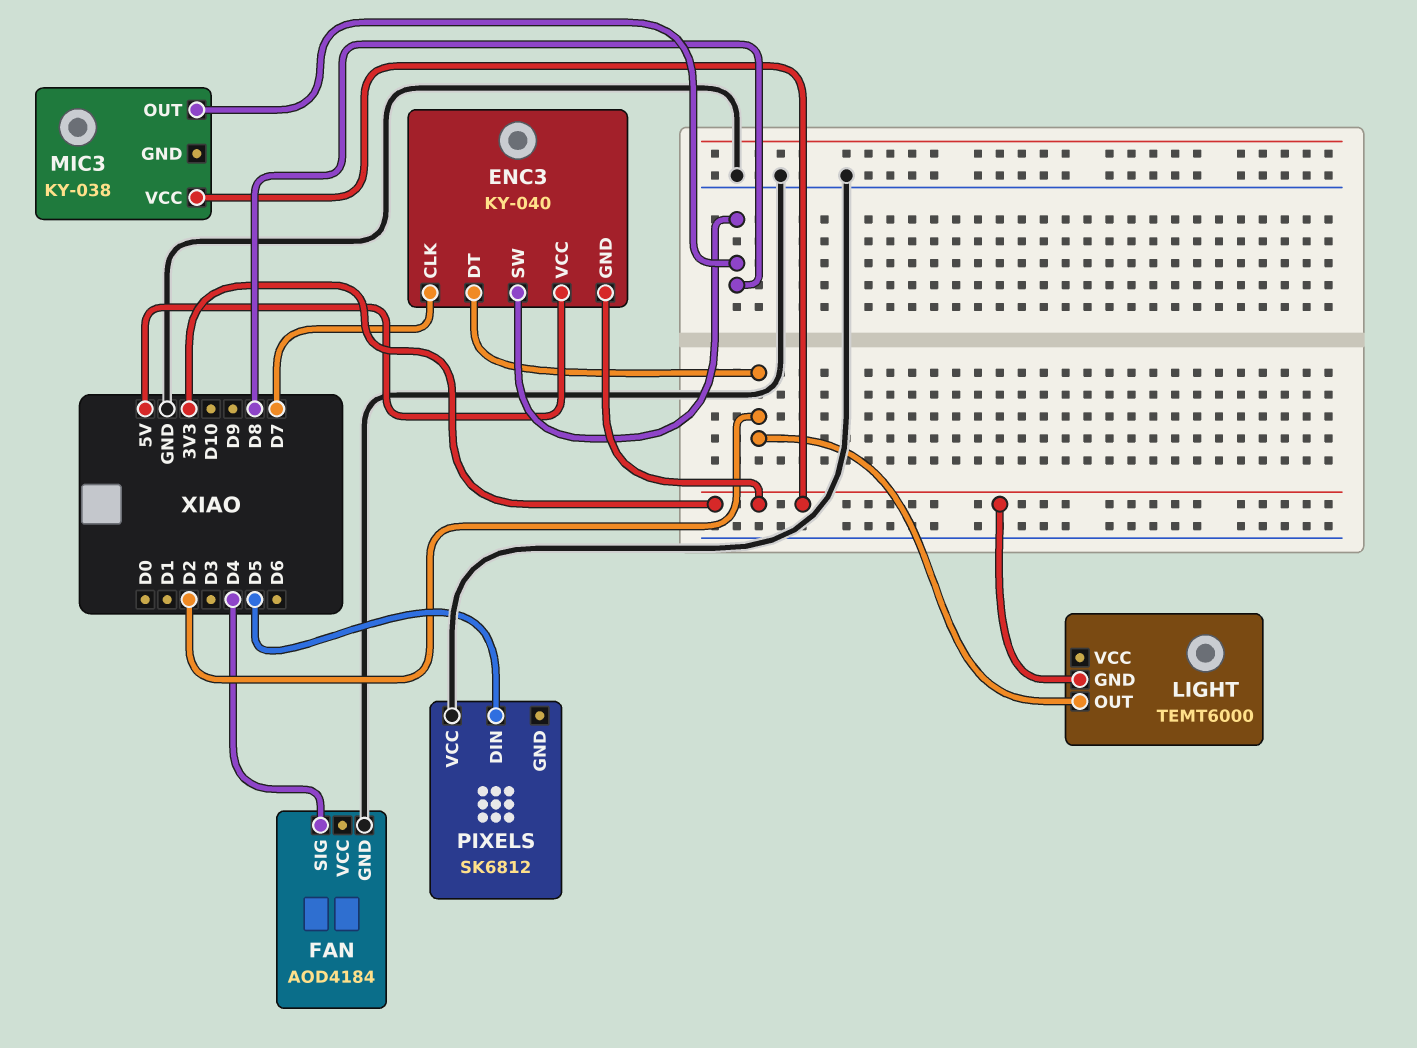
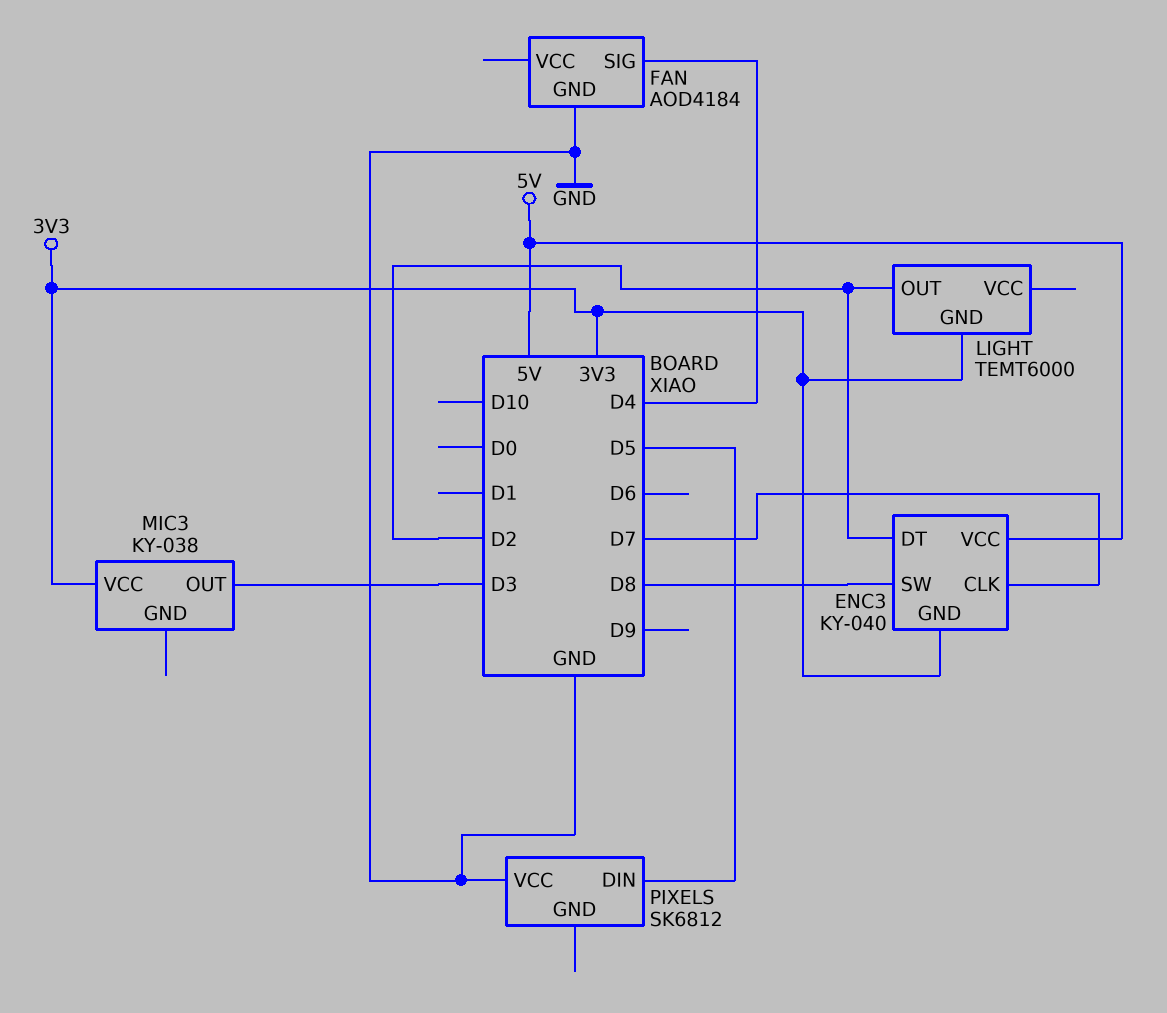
MIC3 pin OUT: D8 -> D3

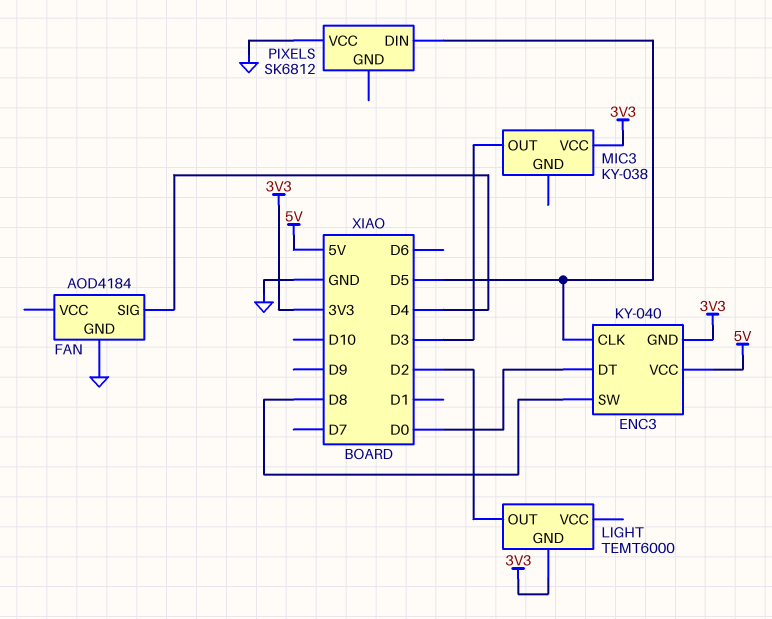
ENC3 pin CLK: D7 -> D5
ENC3 pin DT: D2 -> D0

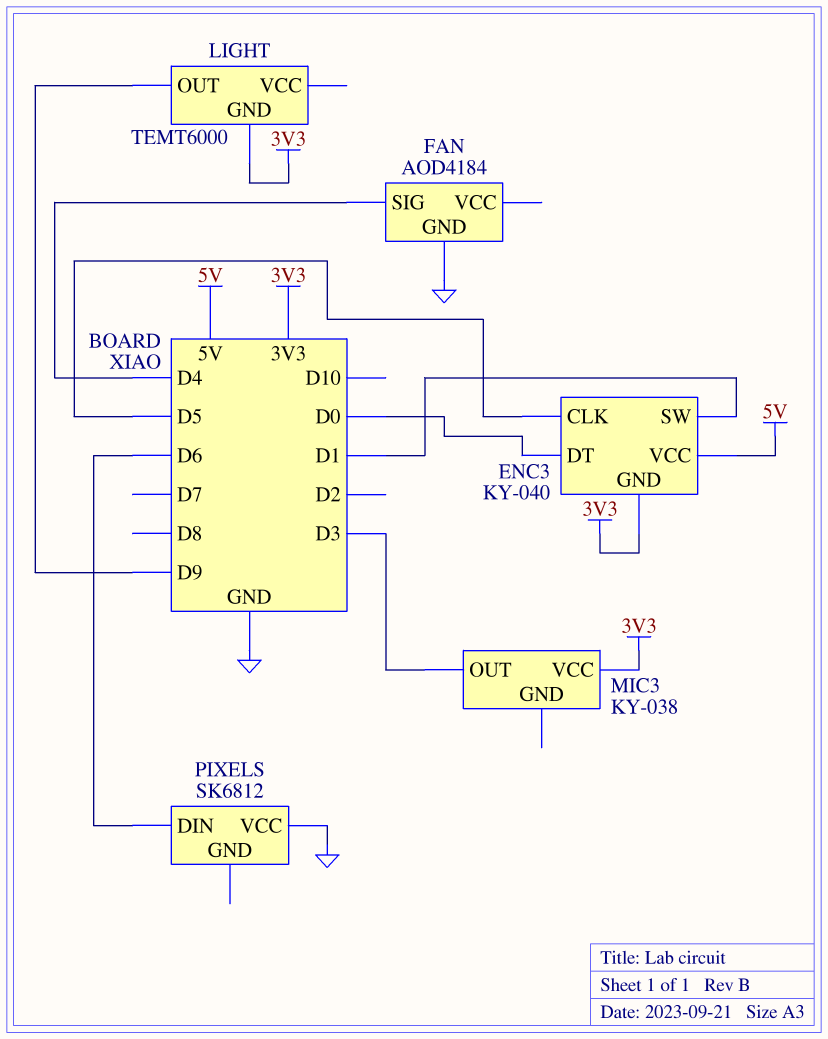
ENC3 pin SW: D8 -> D1
LIGHT pin OUT: D2 -> D9
PIXELS pin DIN: D5 -> D6

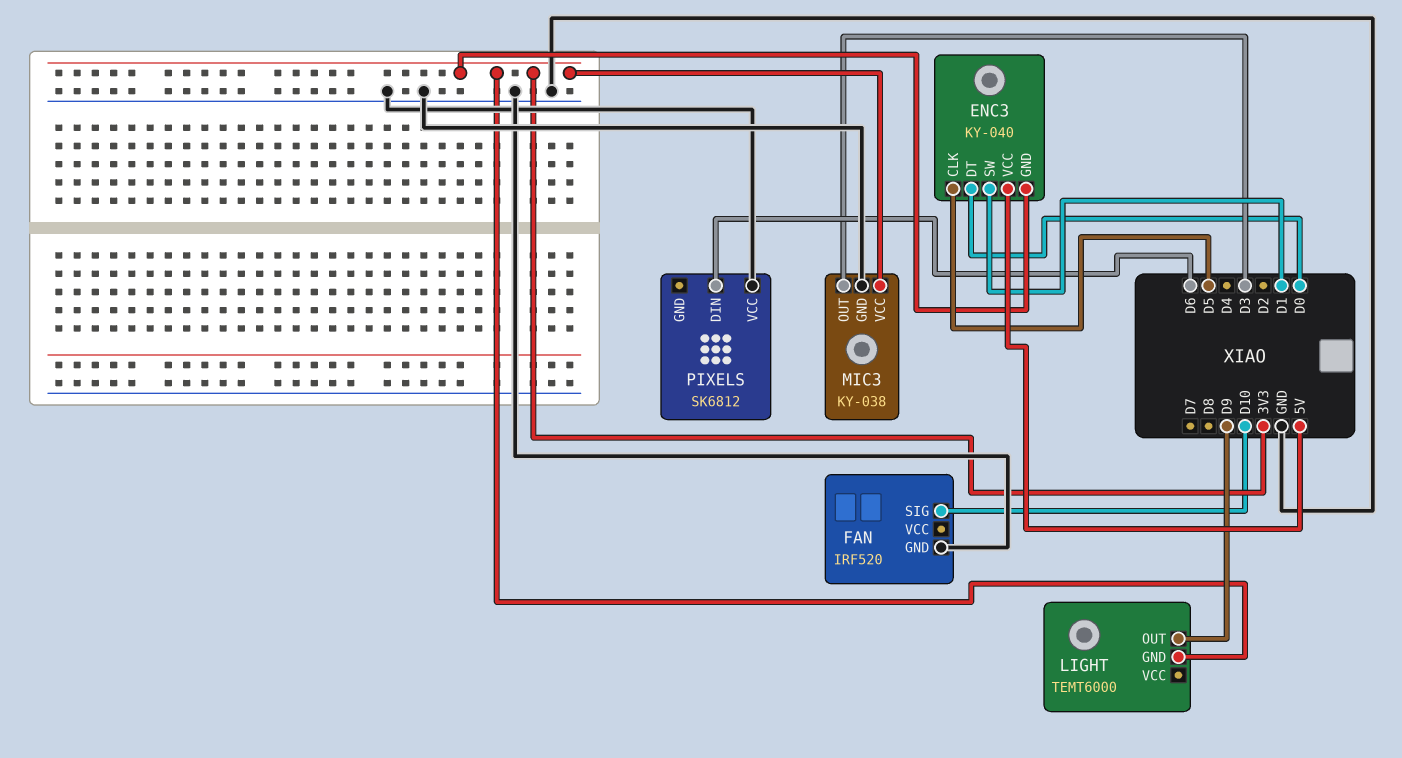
FAN: AOD4184 -> IRF520
FAN pin SIG: D4 -> D10
MIC3 pin GND: none -> GND

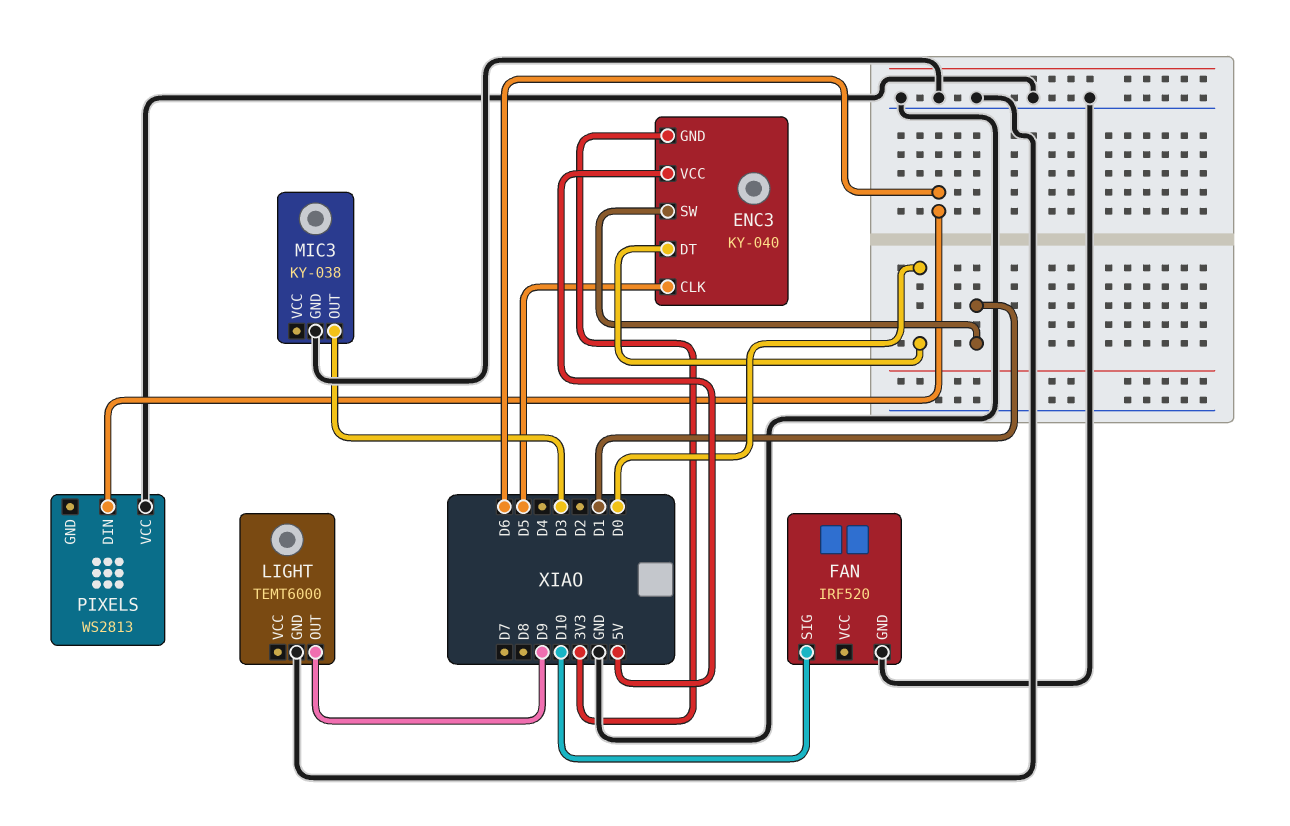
LIGHT pin GND: 3V3 -> GND
MIC3 pin VCC: 3V3 -> none
PIXELS: SK6812 -> WS2813

